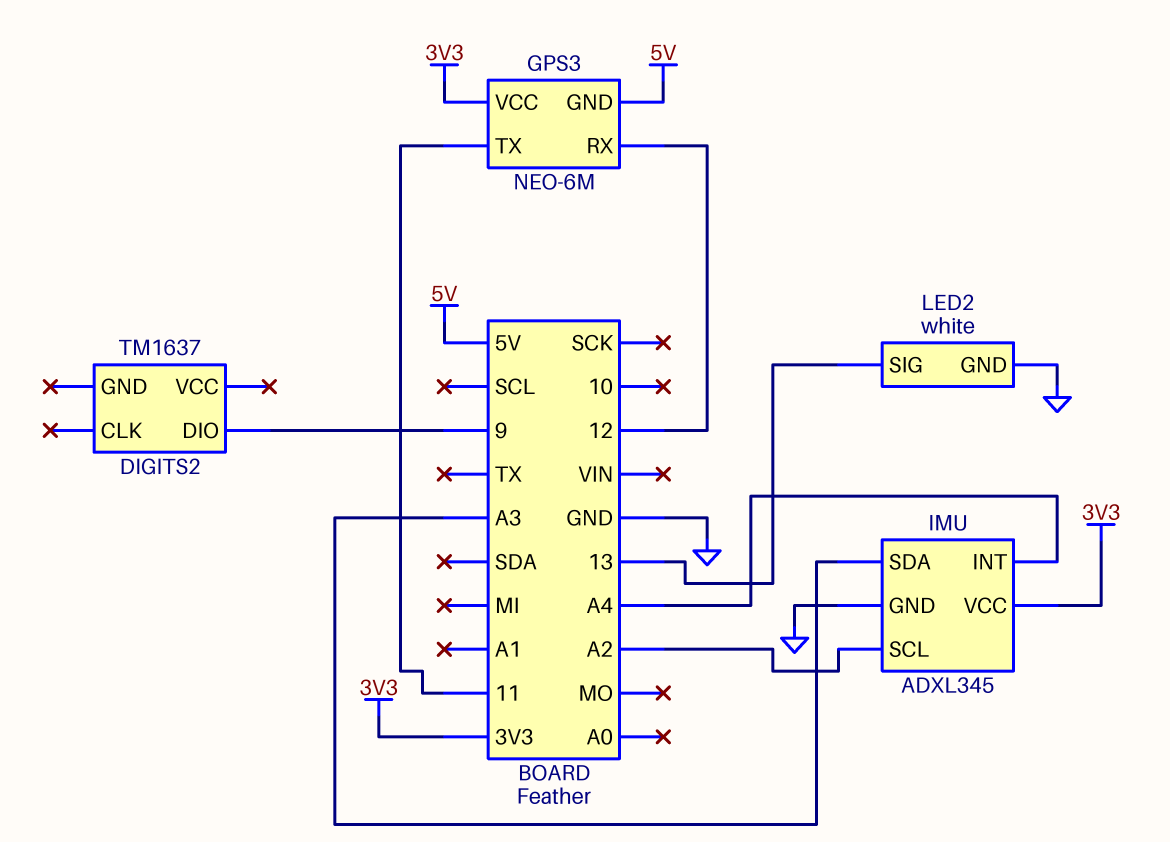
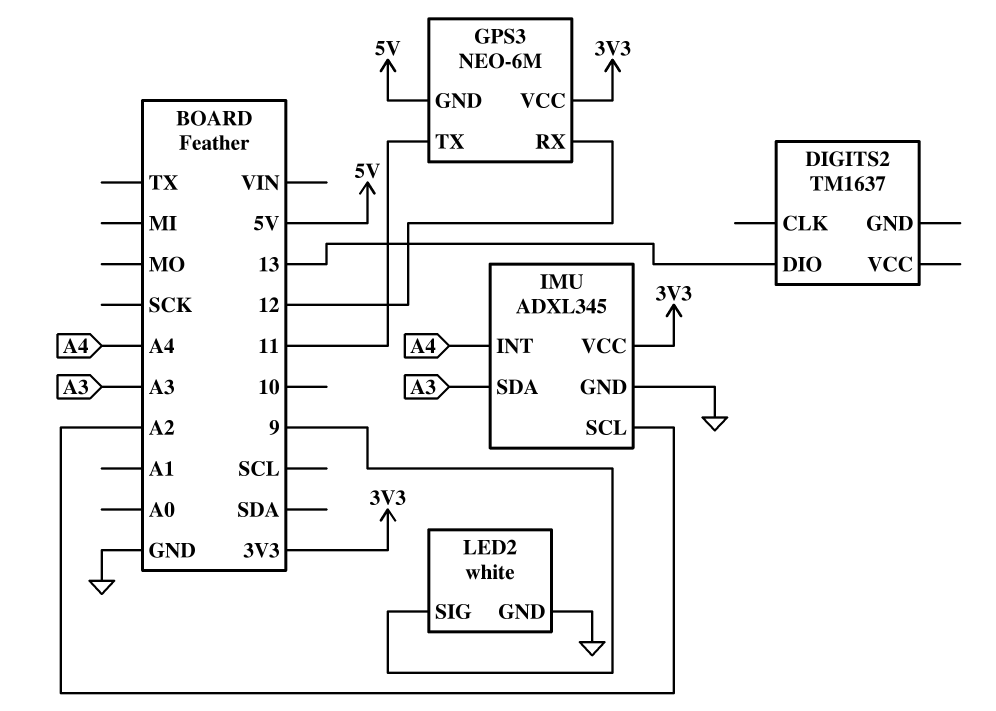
DIGITS2 pin DIO: 9 -> 13
LED2 pin SIG: 13 -> 9

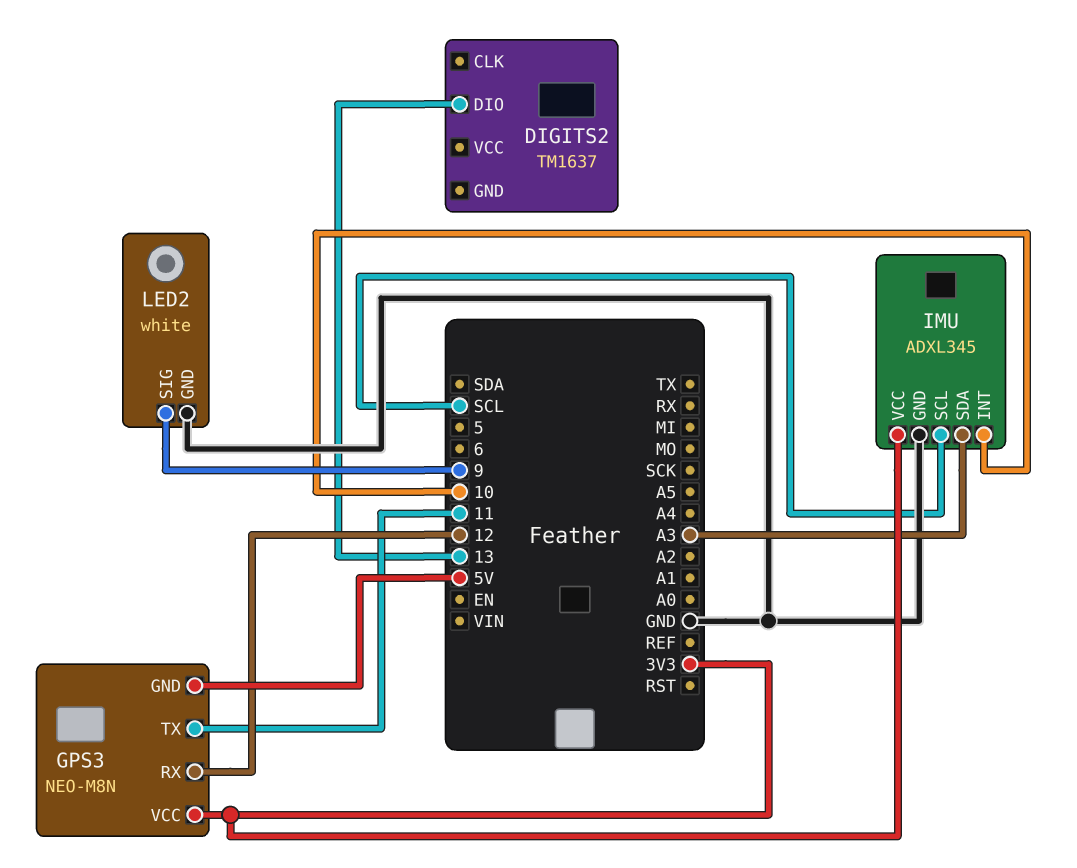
GPS3: NEO-6M -> NEO-M8N
IMU pin INT: A4 -> 10
IMU pin SCL: A2 -> SCL

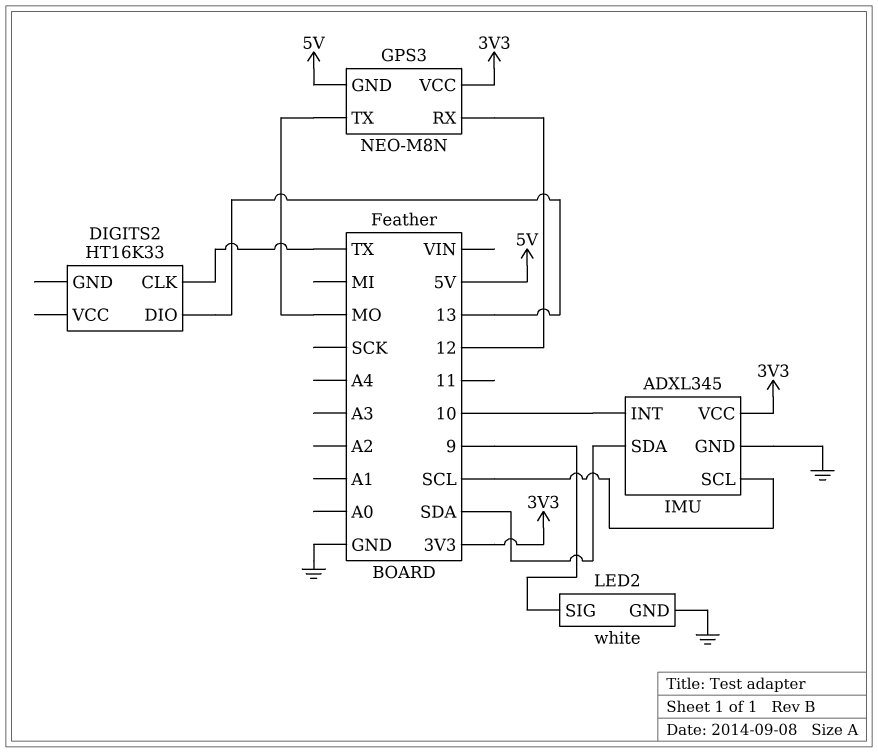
DIGITS2: TM1637 -> HT16K33
DIGITS2 pin CLK: none -> TX
GPS3 pin TX: 11 -> MO
IMU pin SDA: A3 -> SDA

